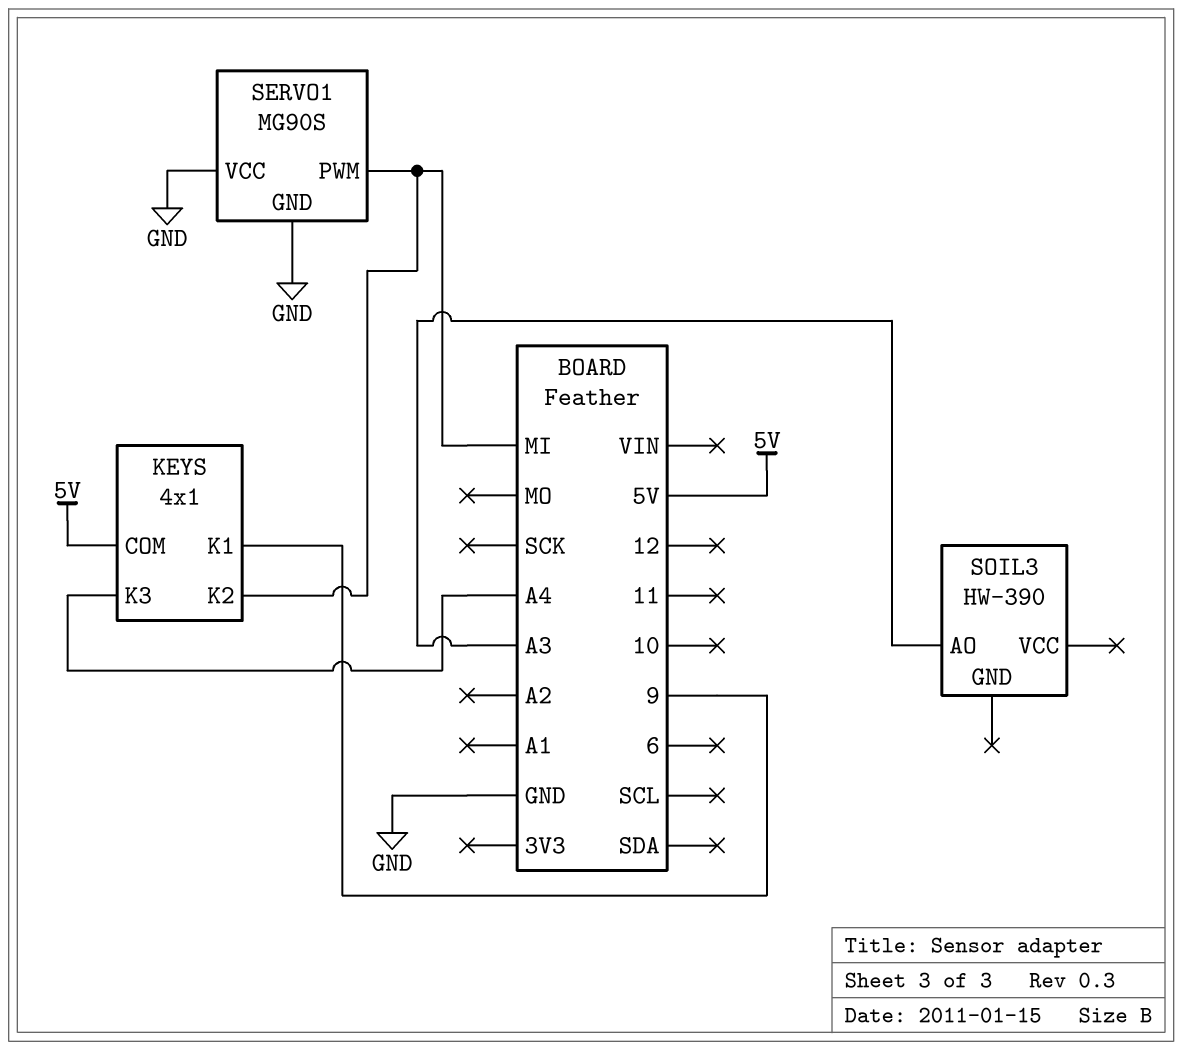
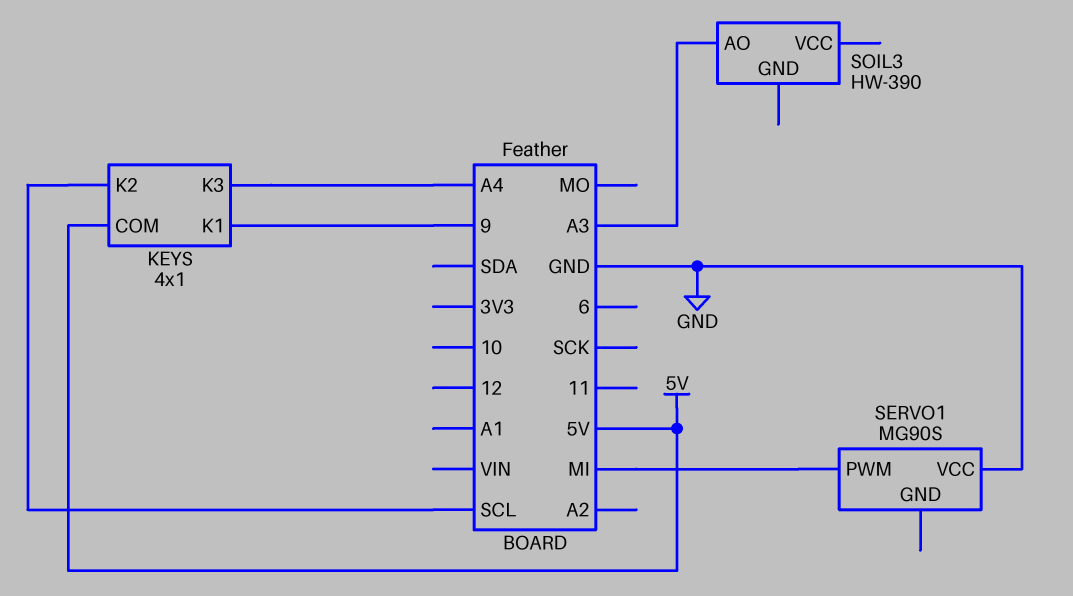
KEYS pin K2: MI -> SCL
SERVO1 pin GND: GND -> none

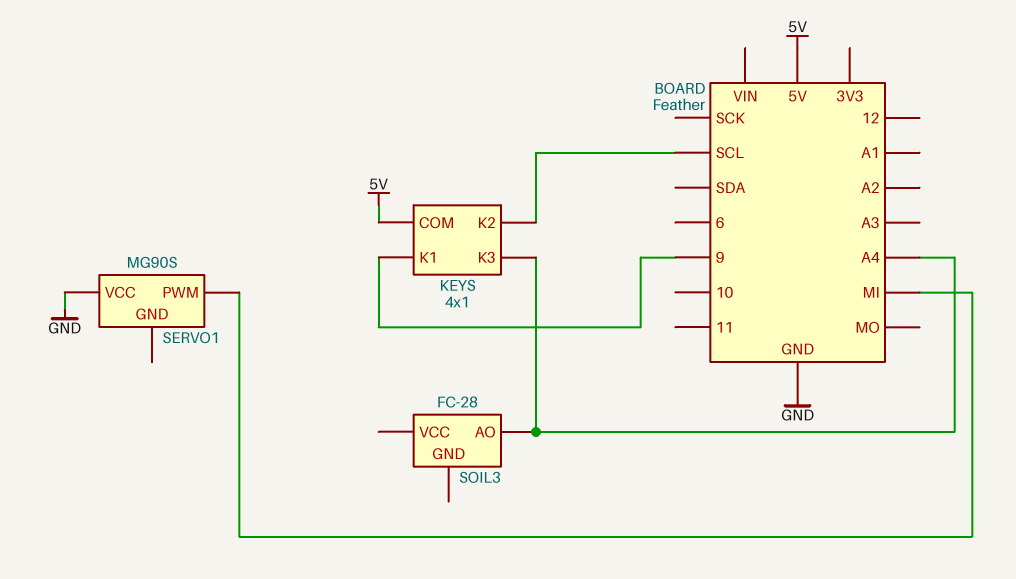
SOIL3: HW-390 -> FC-28
SOIL3 pin AO: A3 -> A4

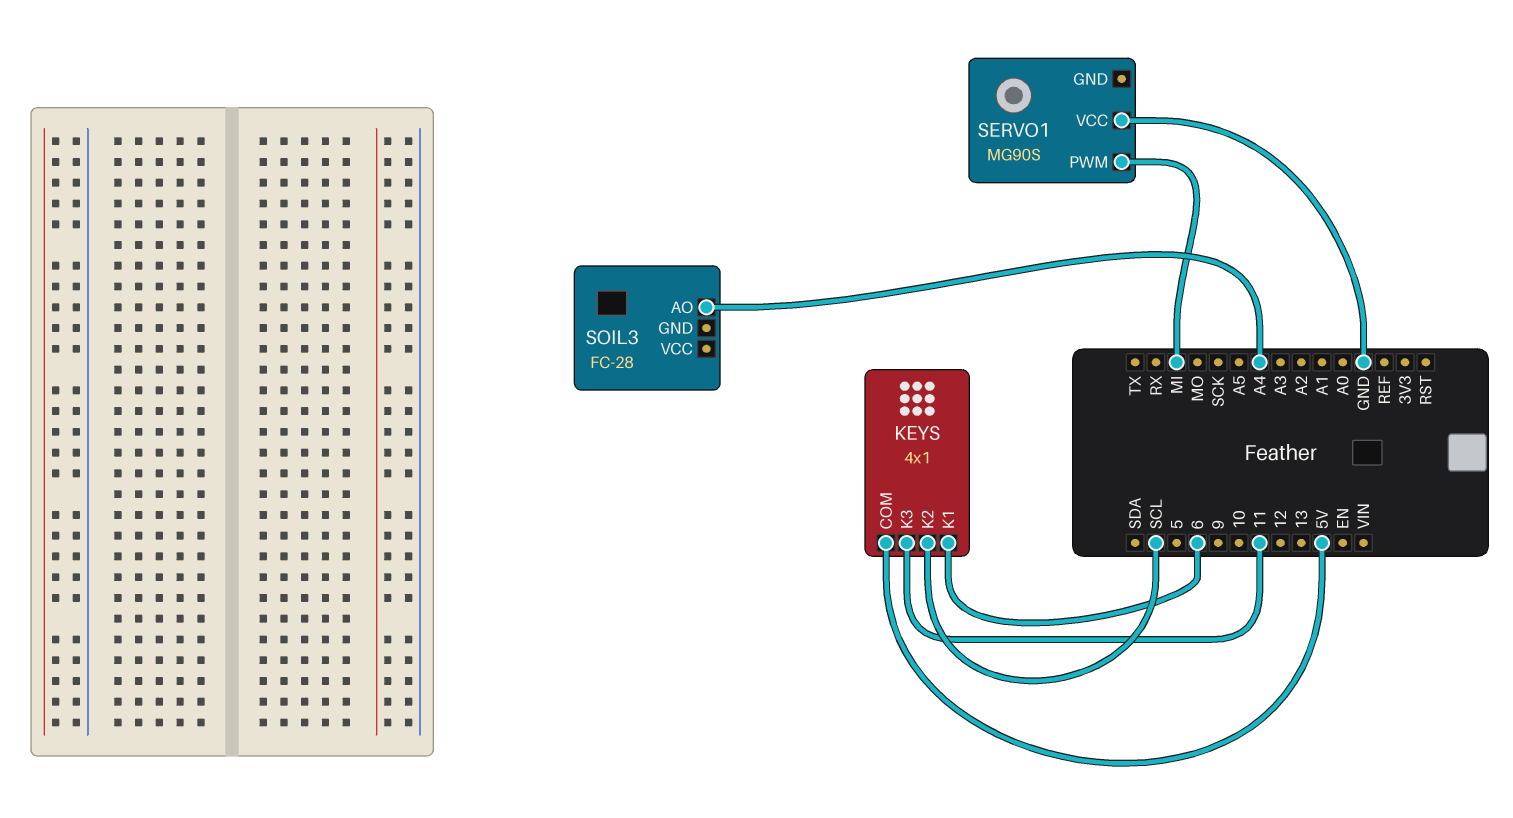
KEYS pin K1: 9 -> 6
KEYS pin K3: A4 -> 11

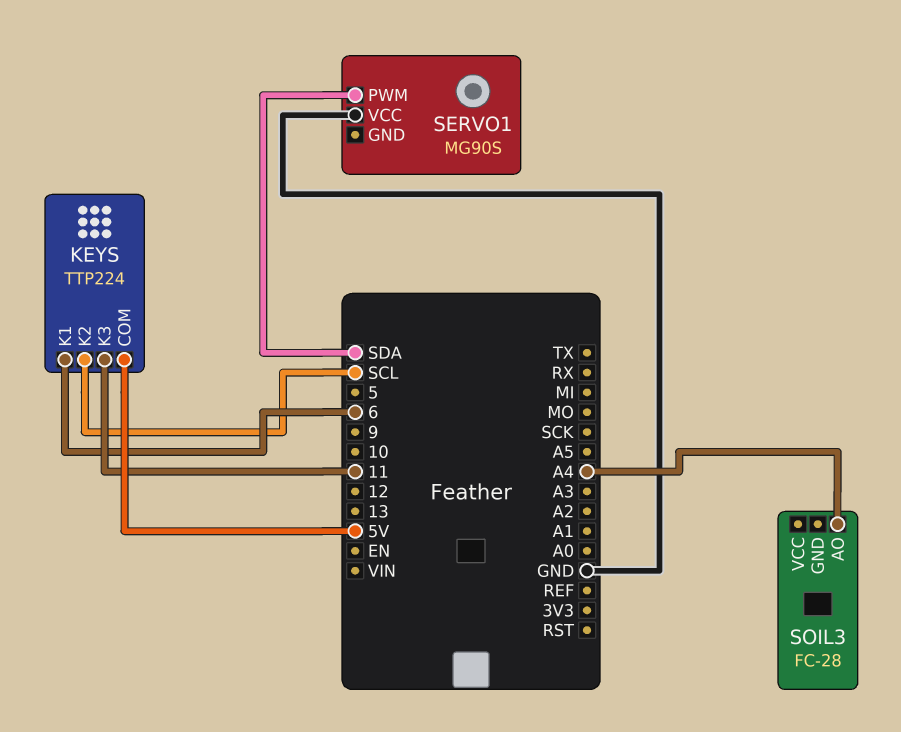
KEYS: 4x1 -> TTP224
SERVO1 pin PWM: MI -> SDA

